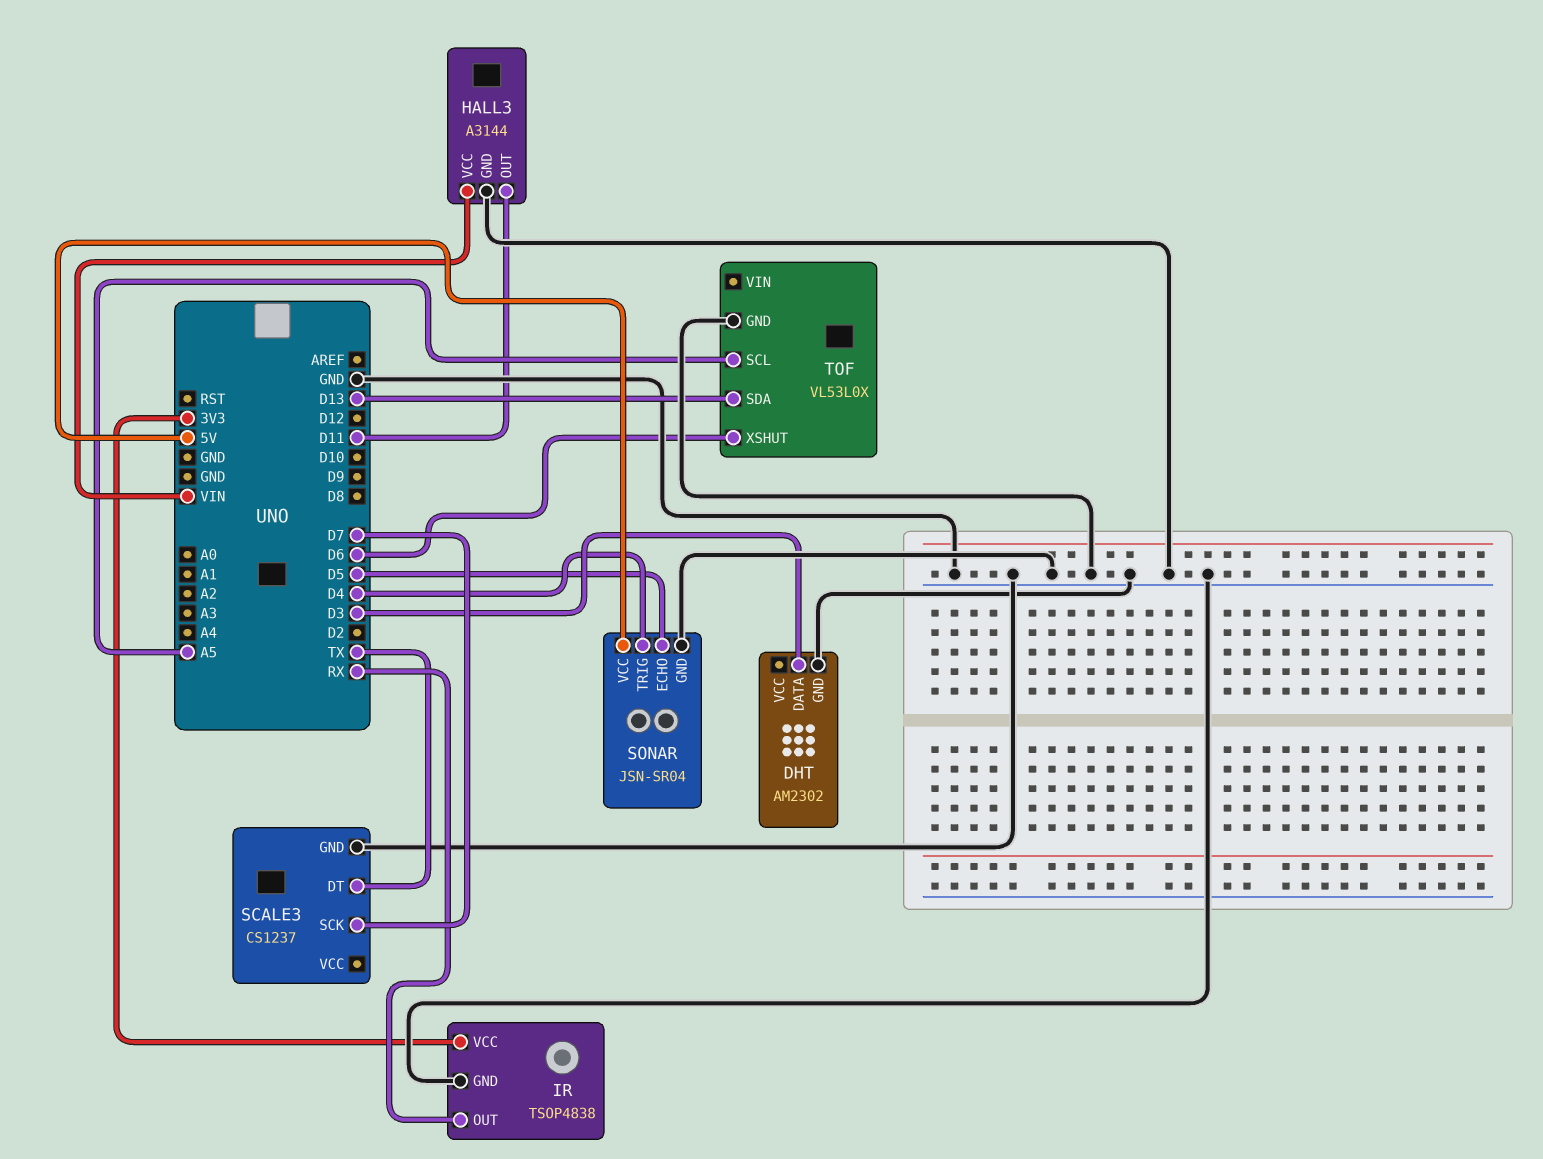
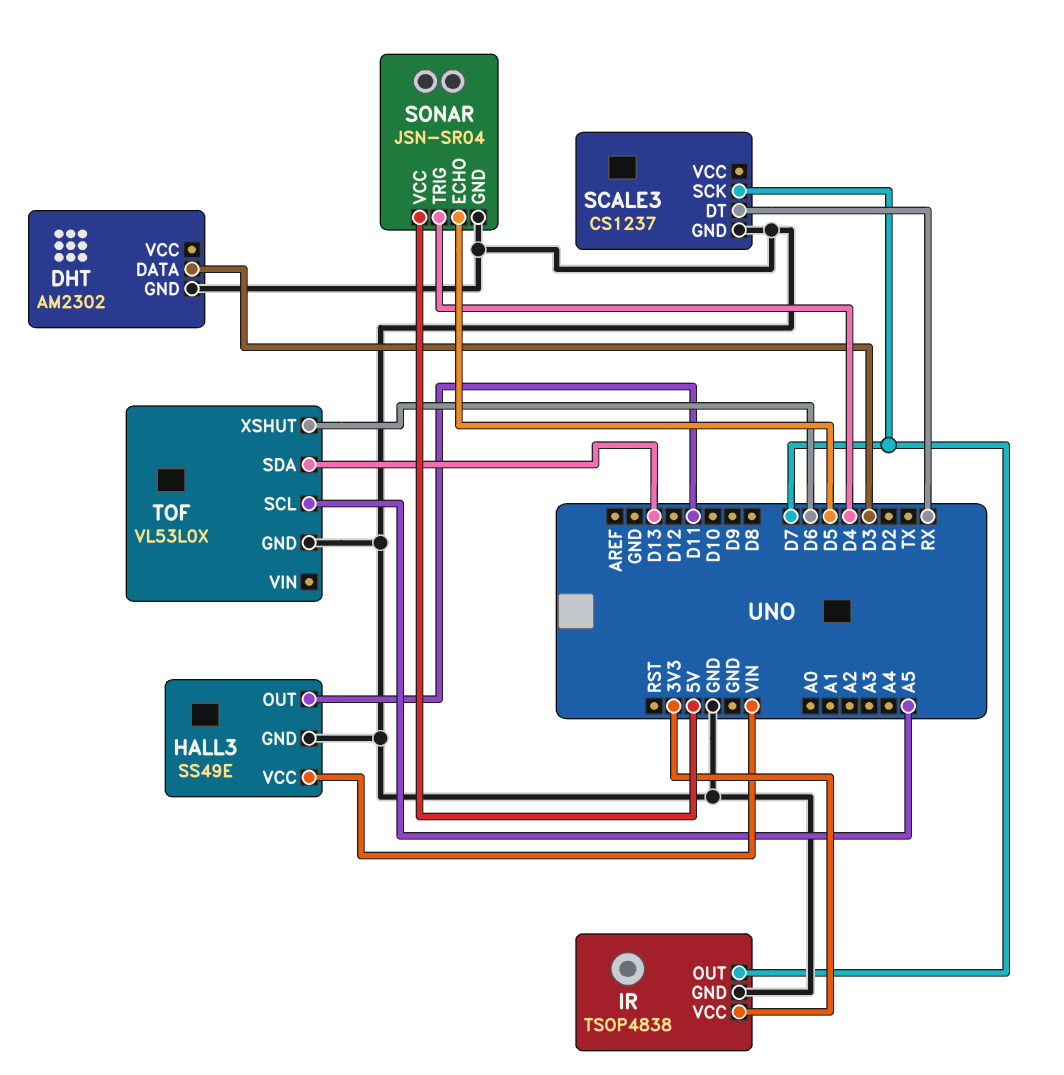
HALL3: A3144 -> SS49E
IR pin OUT: RX -> D7
SCALE3 pin DT: TX -> RX

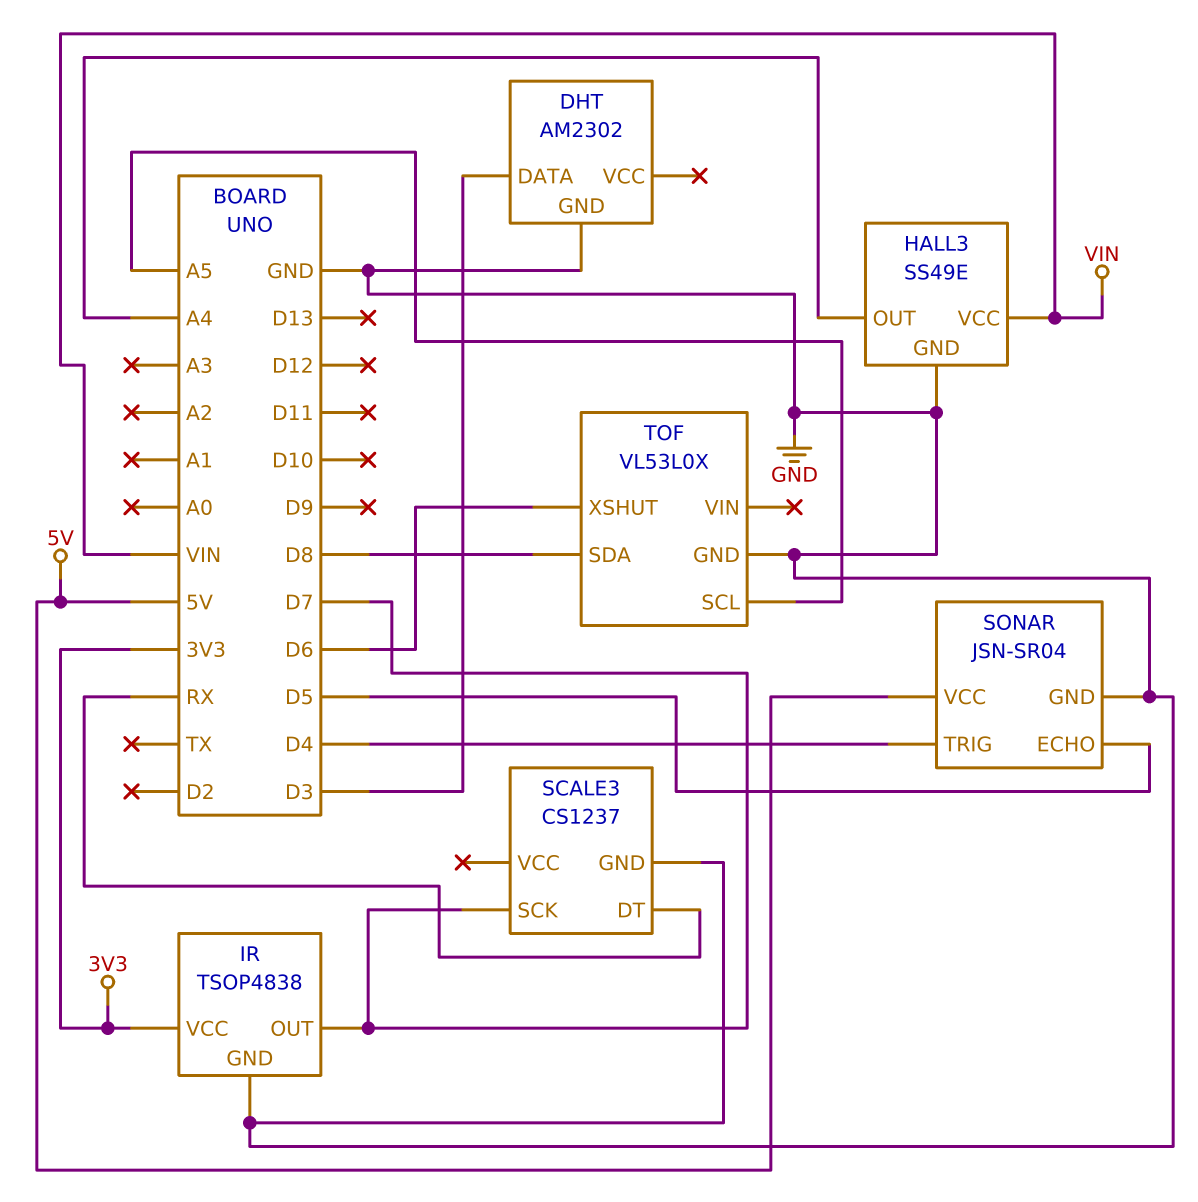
HALL3 pin OUT: D11 -> A4
TOF pin SDA: D13 -> D8

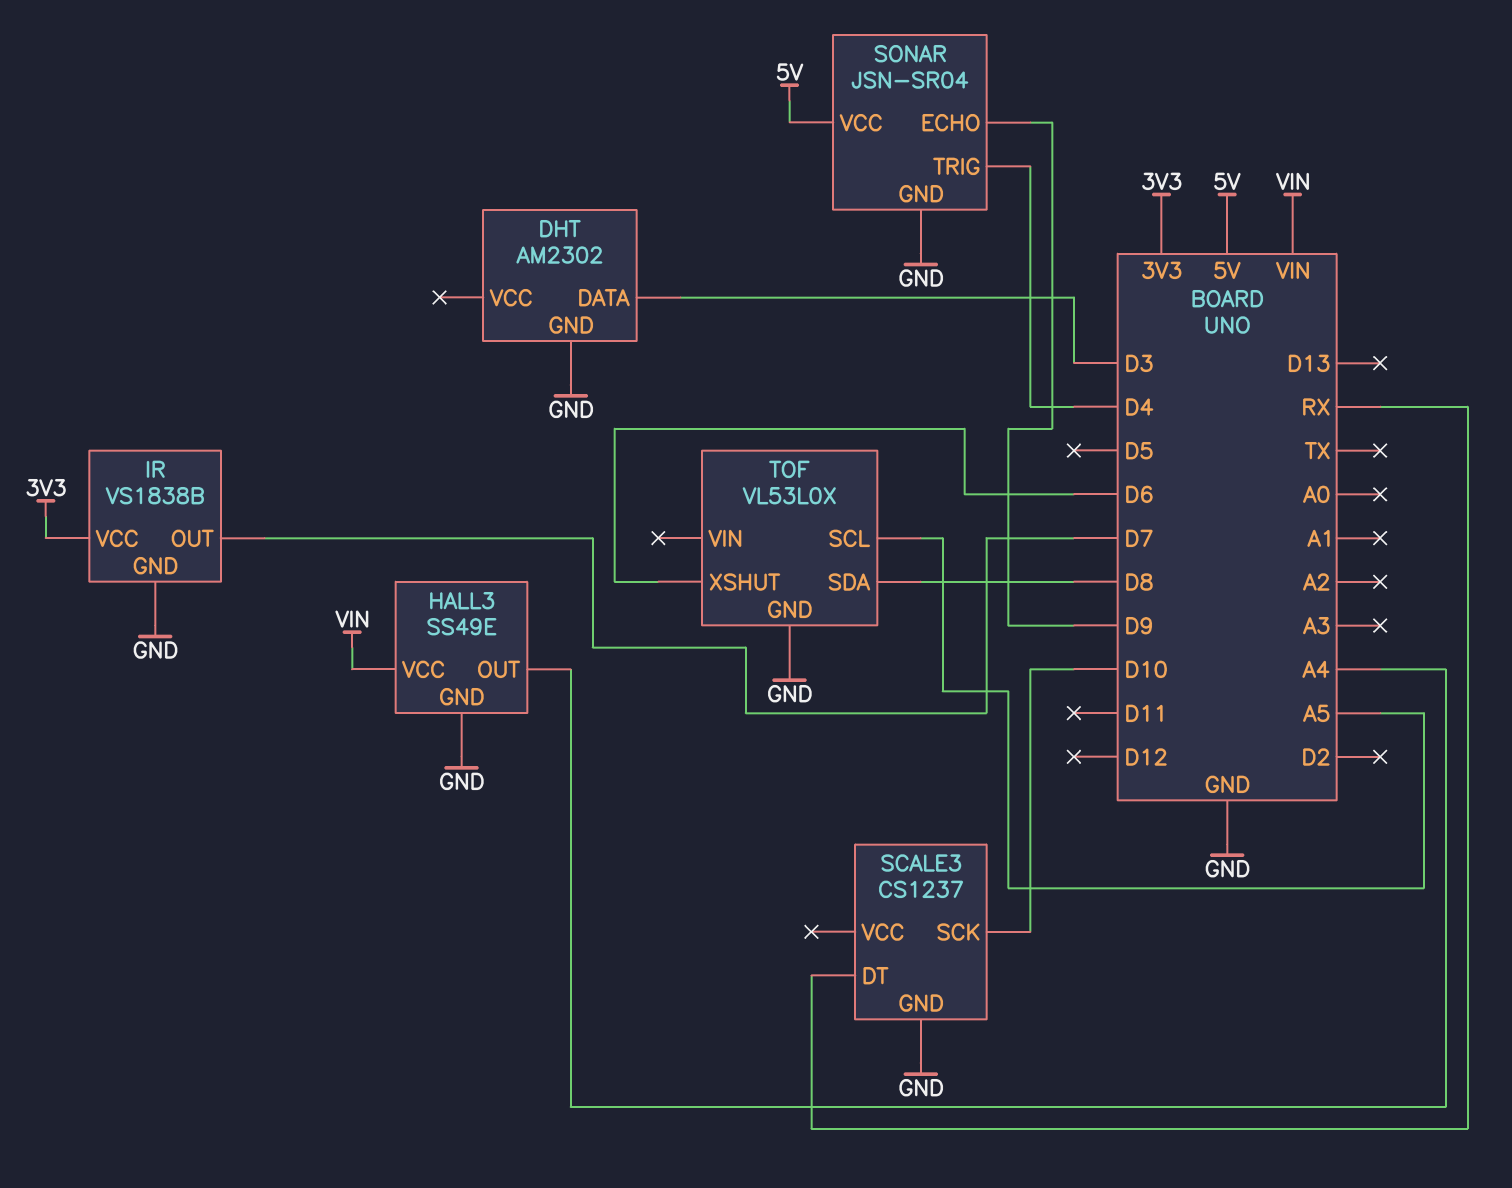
IR: TSOP4838 -> VS1838B
SCALE3 pin SCK: D7 -> D10
SONAR pin ECHO: D5 -> D9

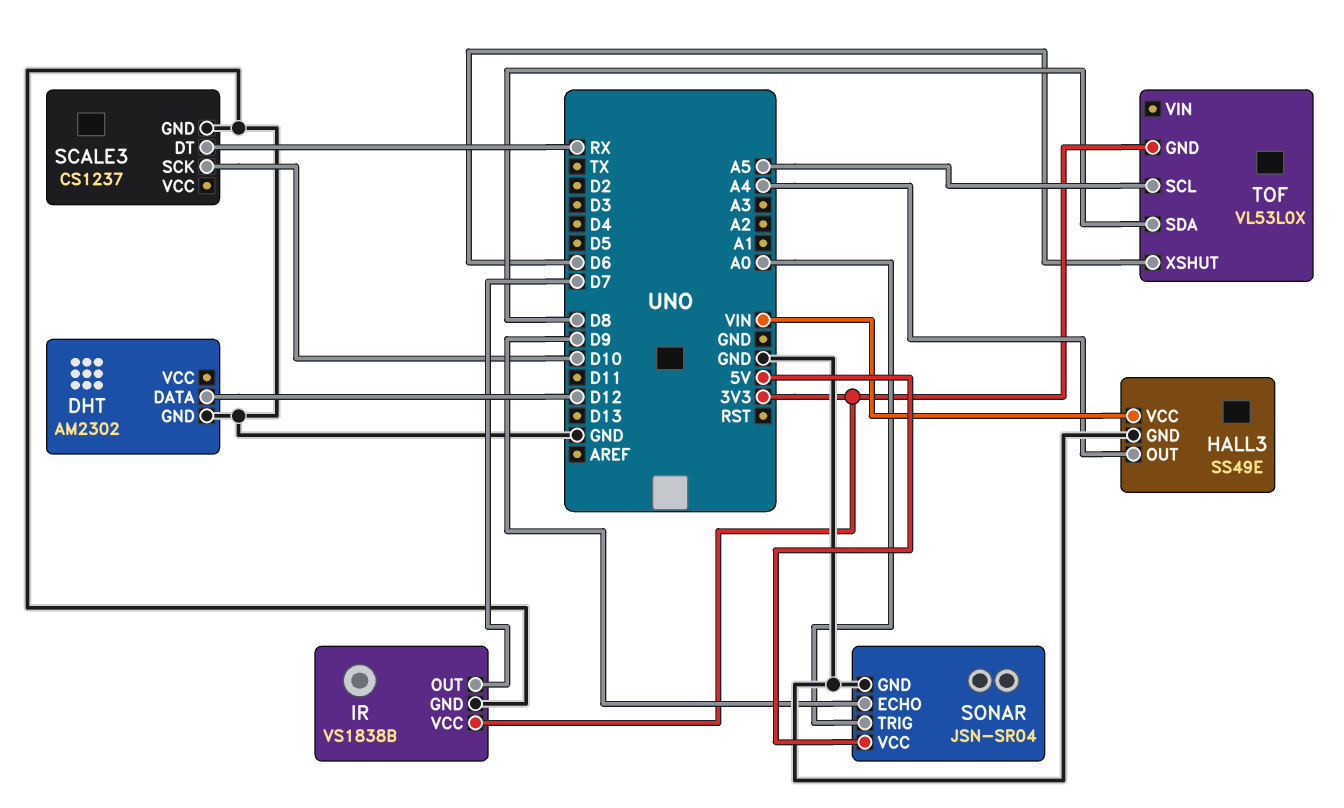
DHT pin DATA: D3 -> D12
SONAR pin TRIG: D4 -> A0
TOF pin GND: GND -> 3V3

